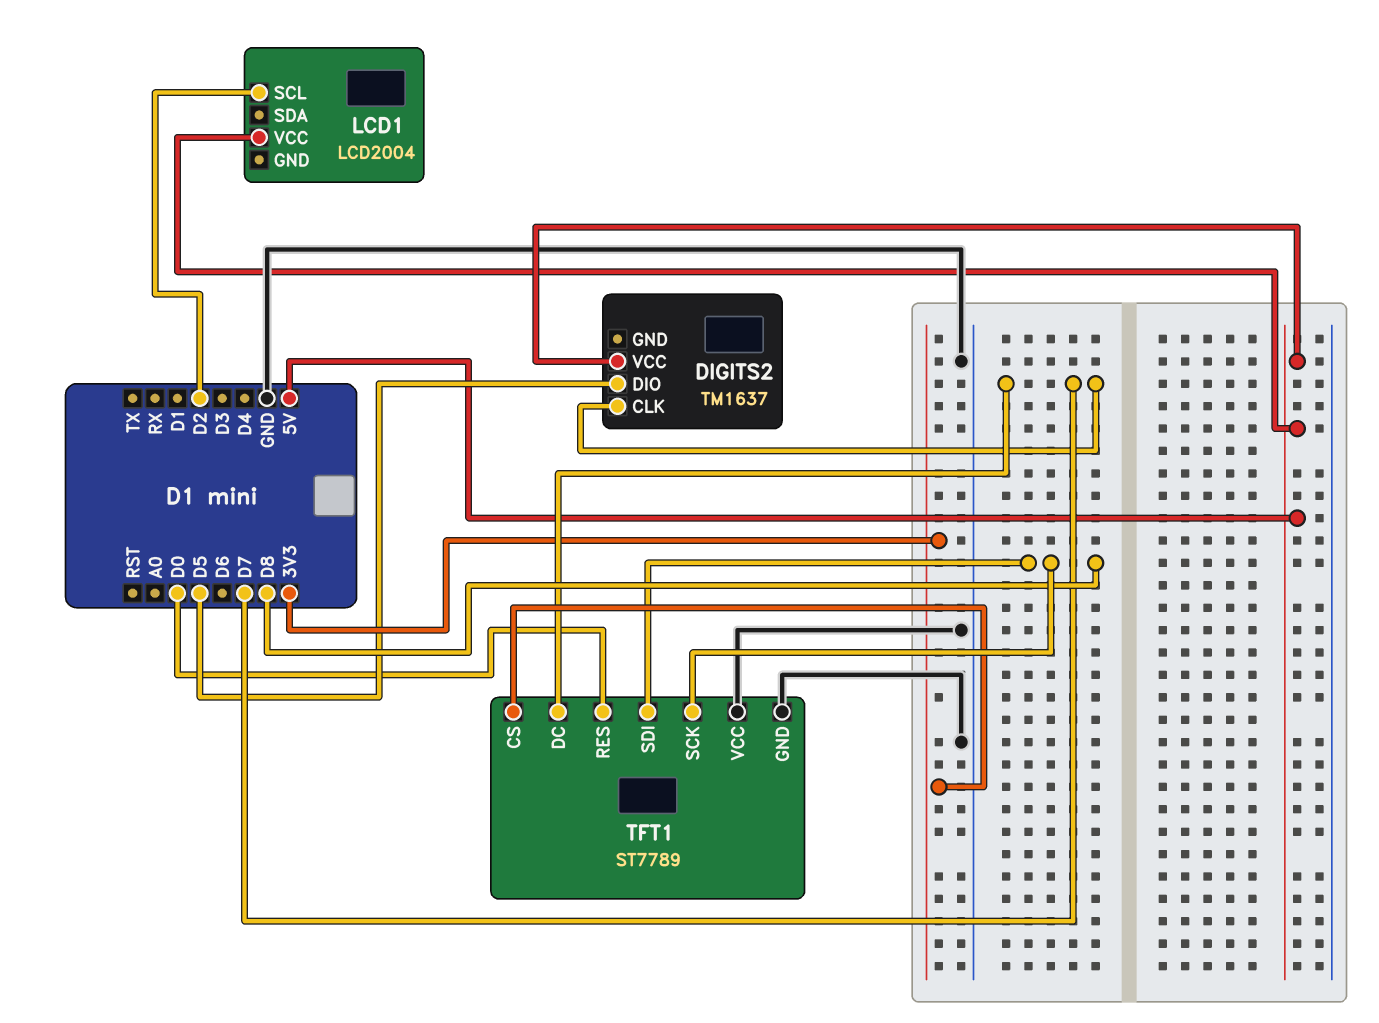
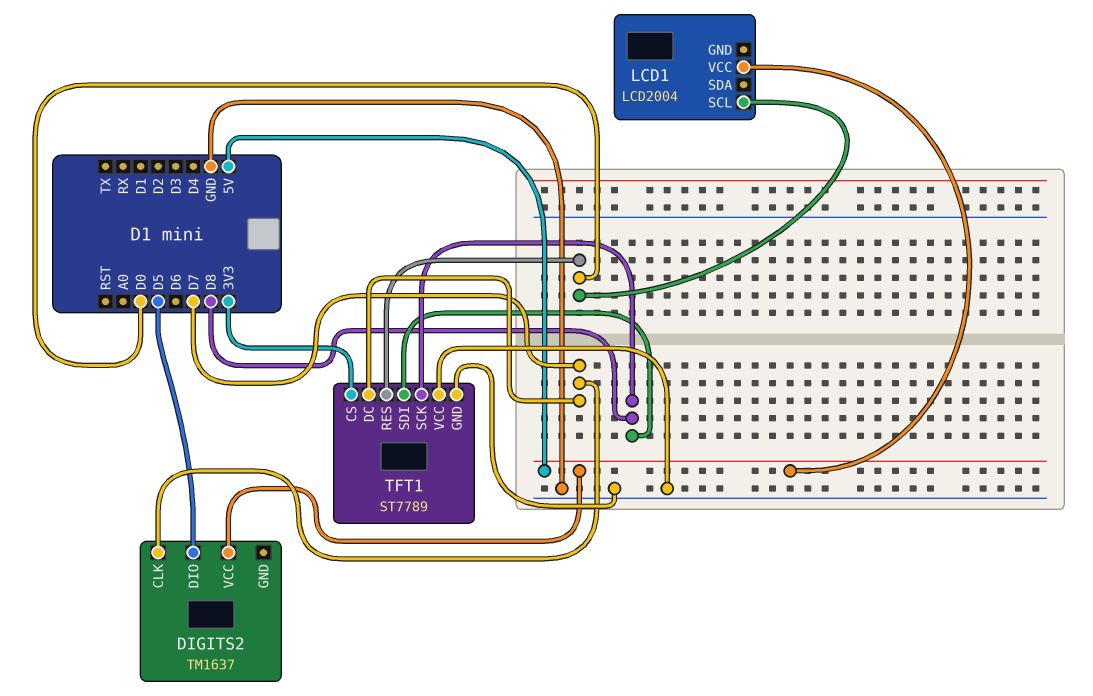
LCD1 pin SCL: D2 -> D0

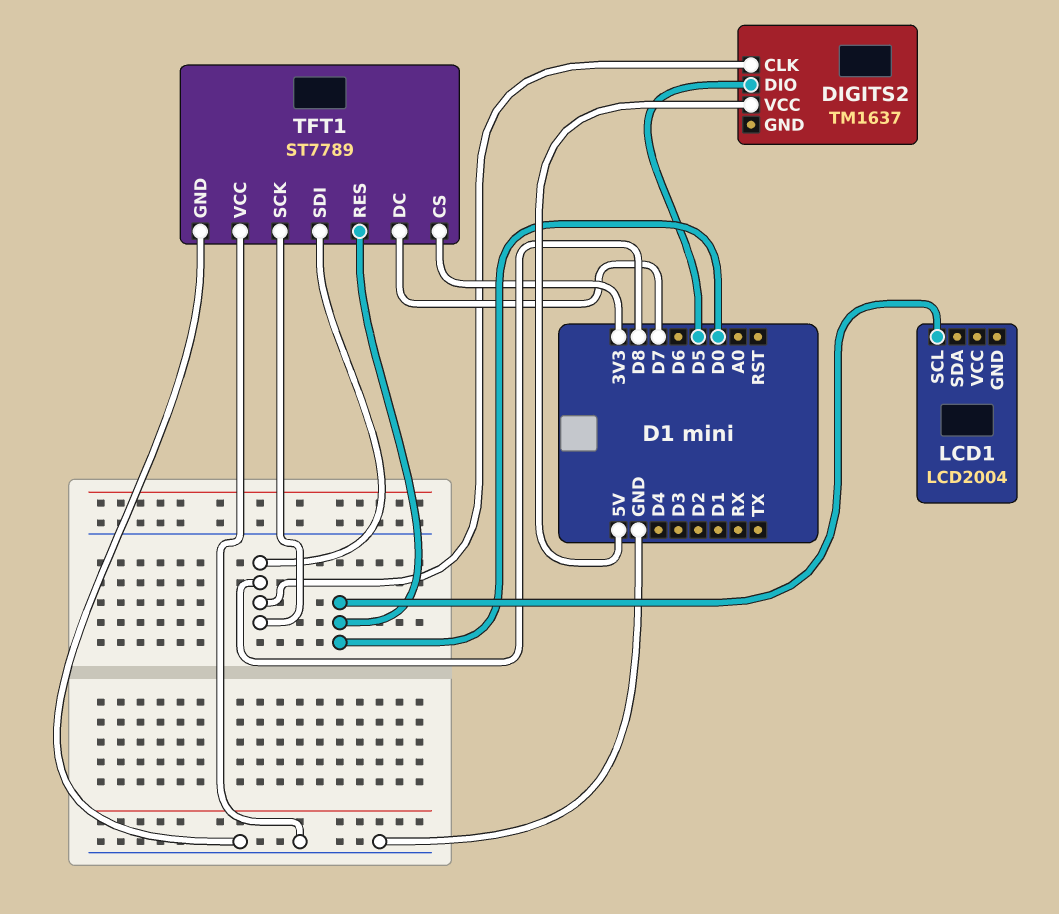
DIGITS2 pin CLK: D7 -> D8
LCD1 pin VCC: 5V -> none

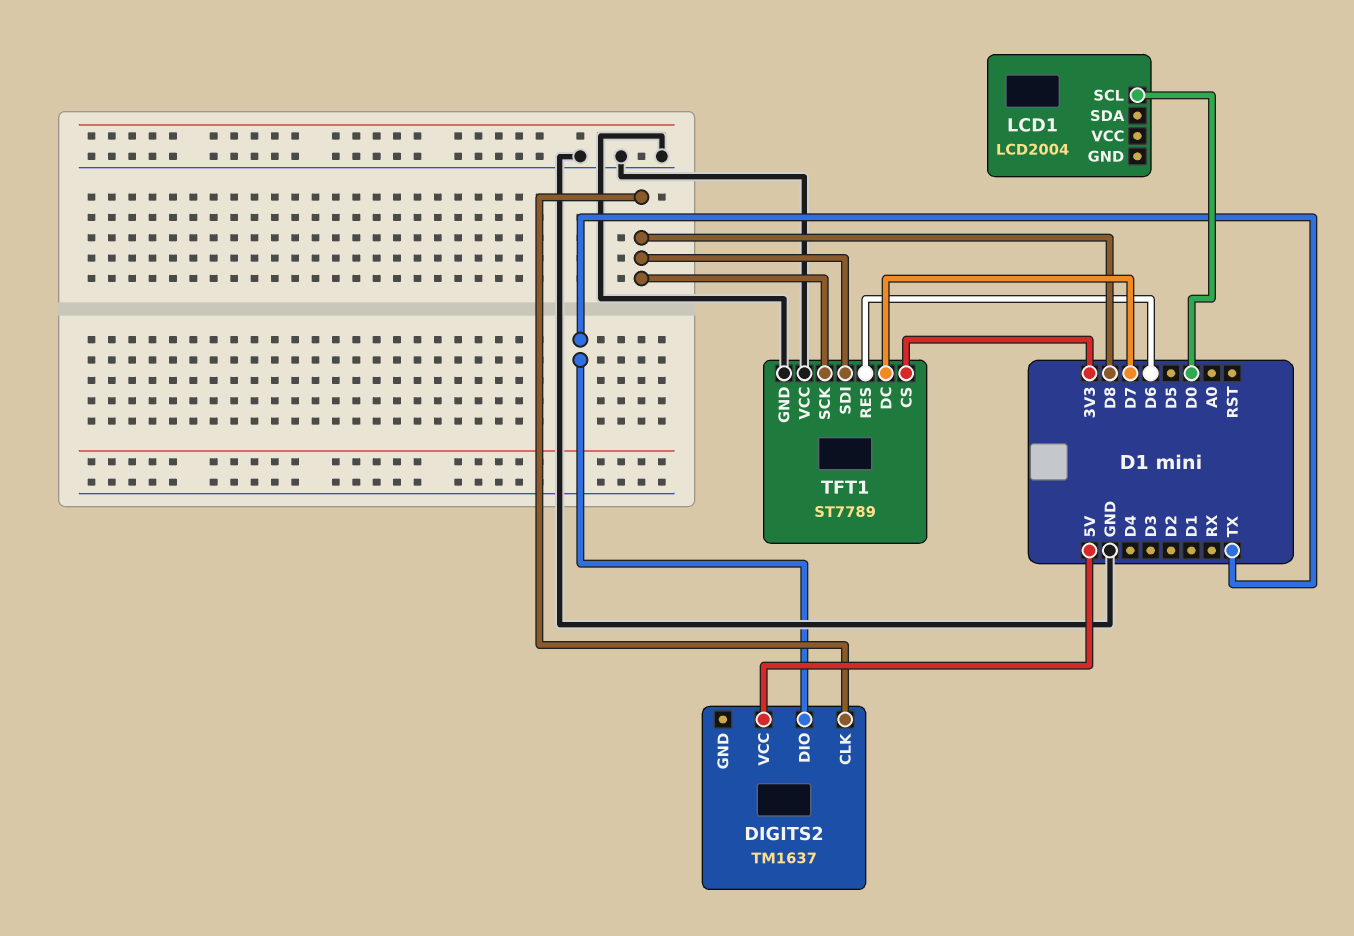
DIGITS2 pin DIO: D5 -> TX
TFT1 pin RES: D0 -> D6

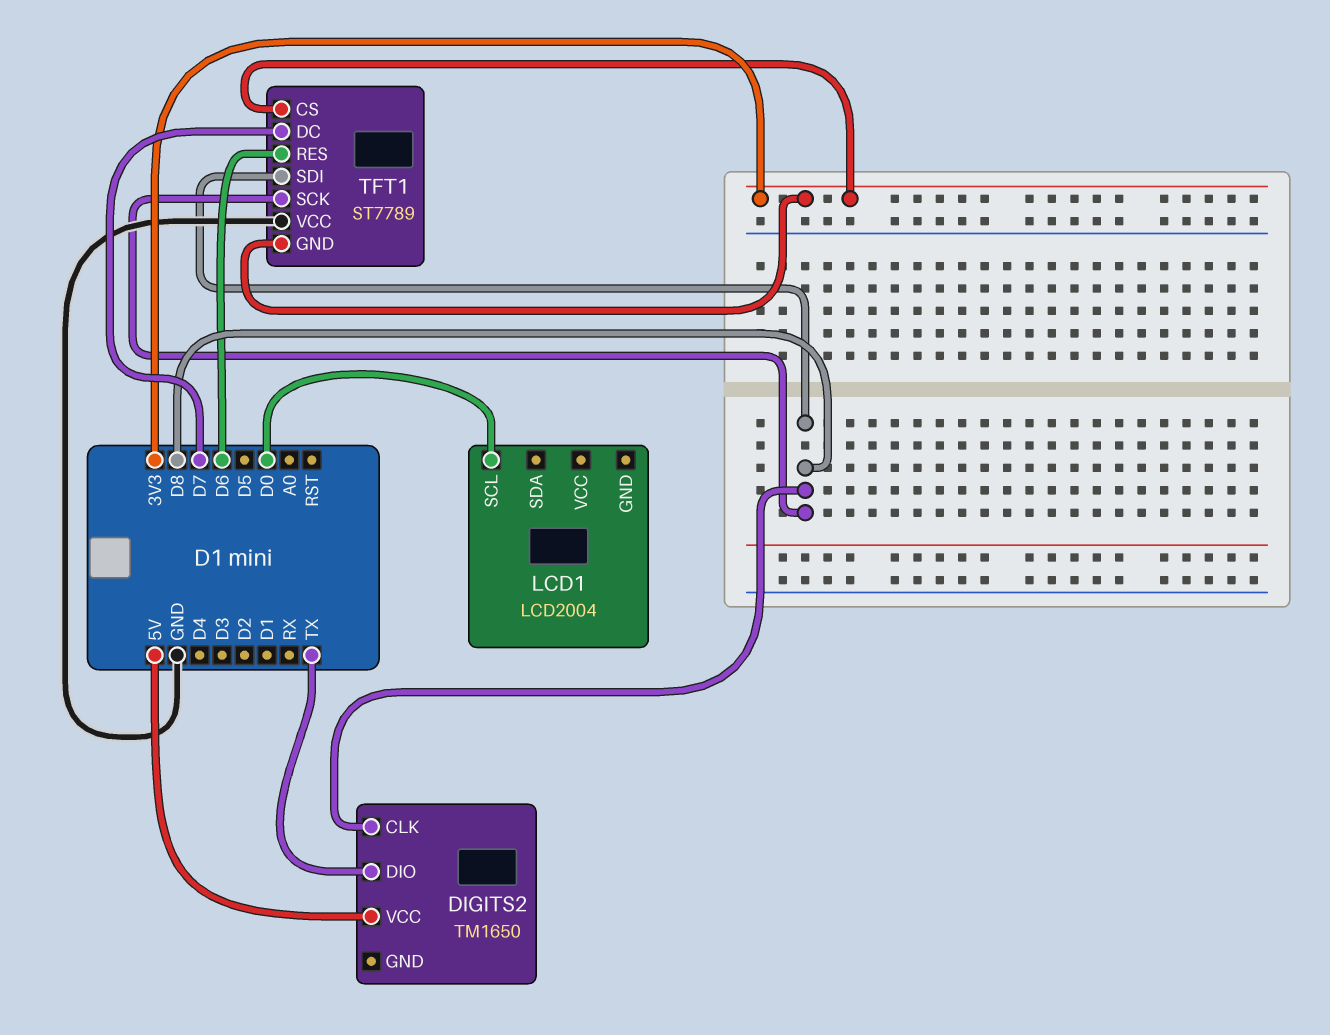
DIGITS2: TM1637 -> TM1650
TFT1 pin GND: GND -> 3V3

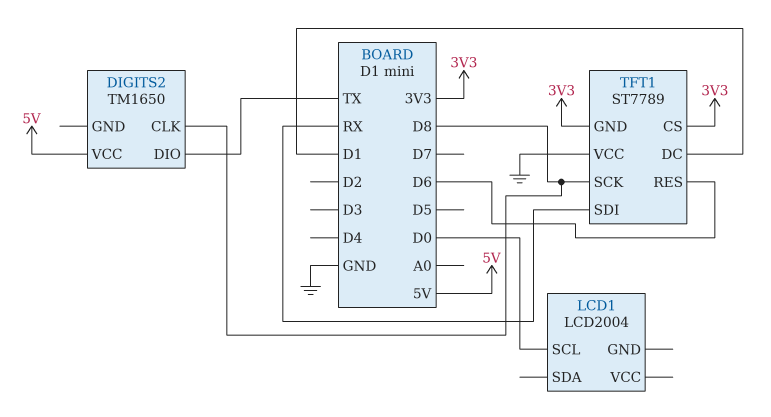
TFT1 pin DC: D7 -> D1
TFT1 pin SDI: D8 -> RX

